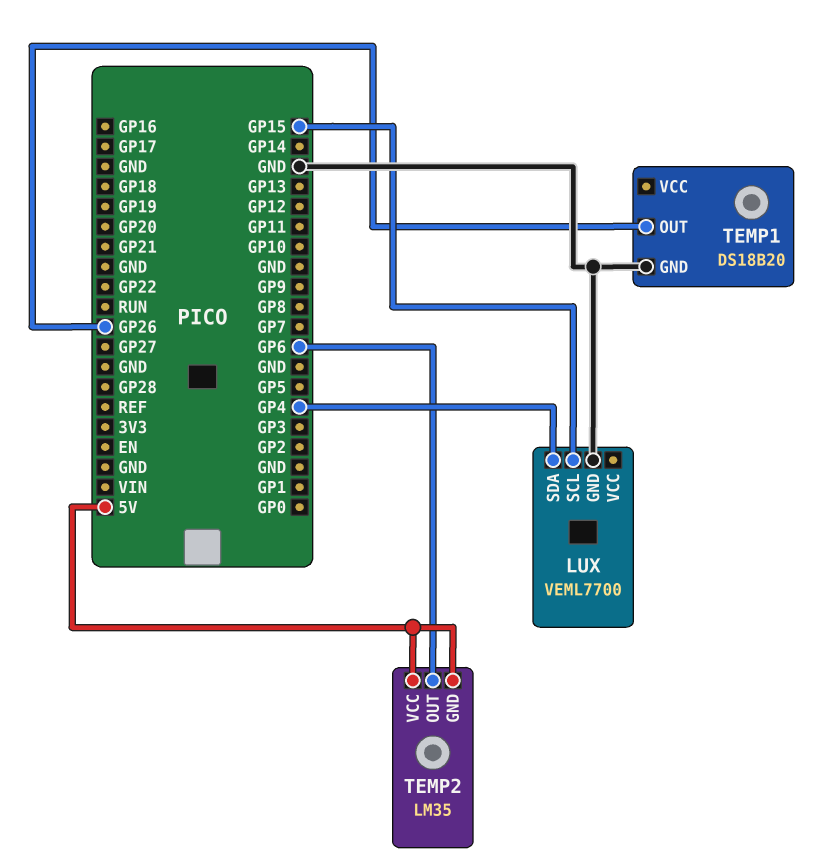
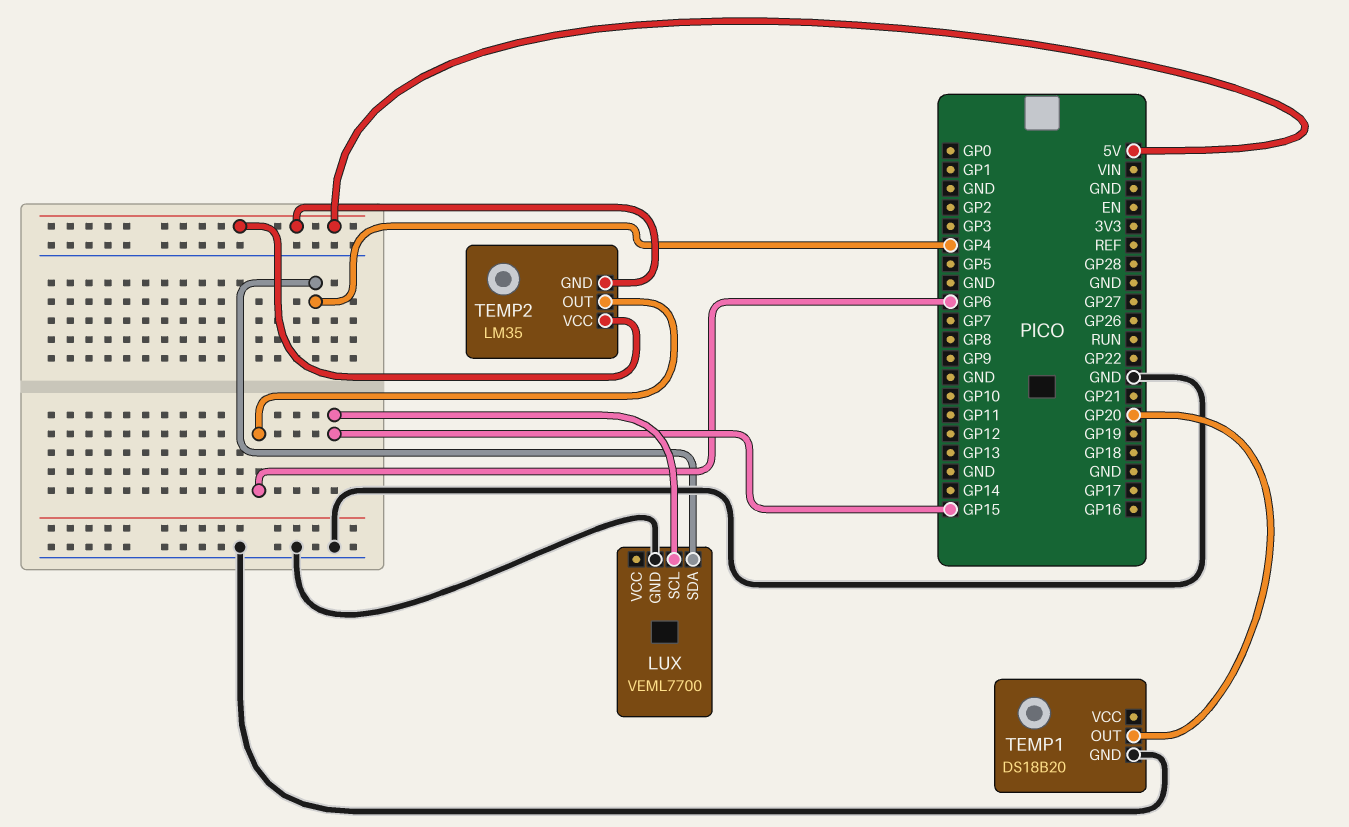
TEMP1 pin OUT: GP26 -> GP20

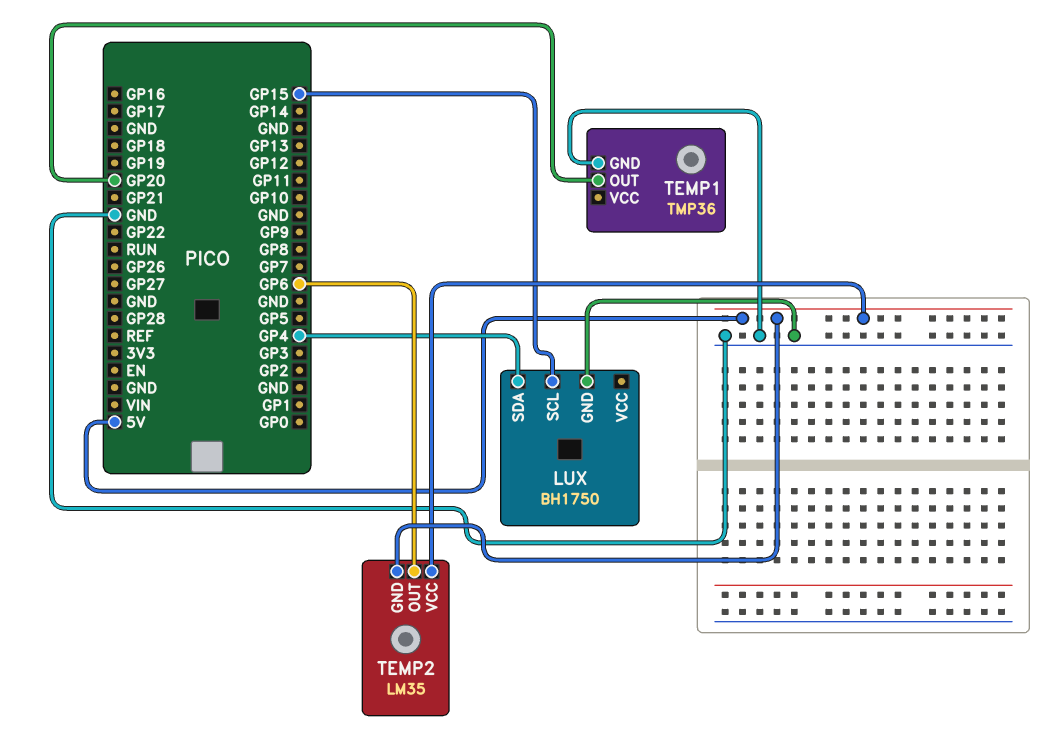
LUX: VEML7700 -> BH1750
TEMP1: DS18B20 -> TMP36

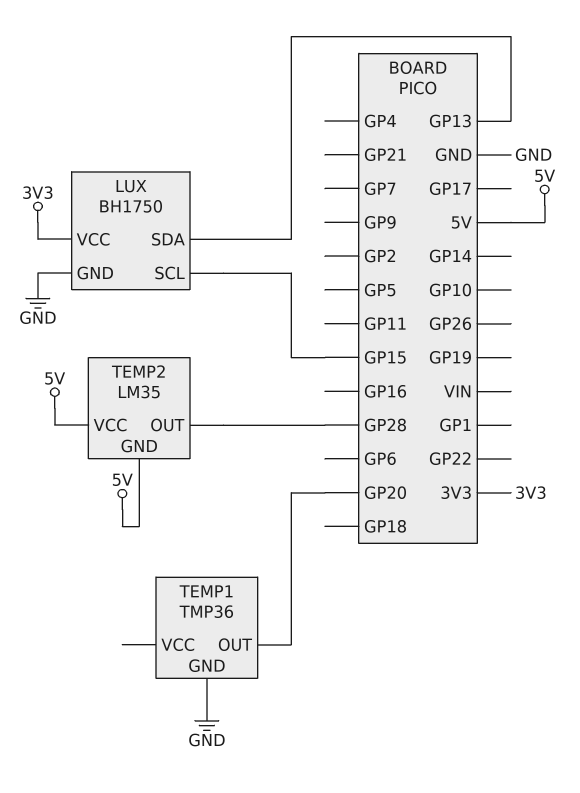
LUX pin SDA: GP4 -> GP13
LUX pin VCC: none -> 3V3
TEMP2 pin OUT: GP6 -> GP28

